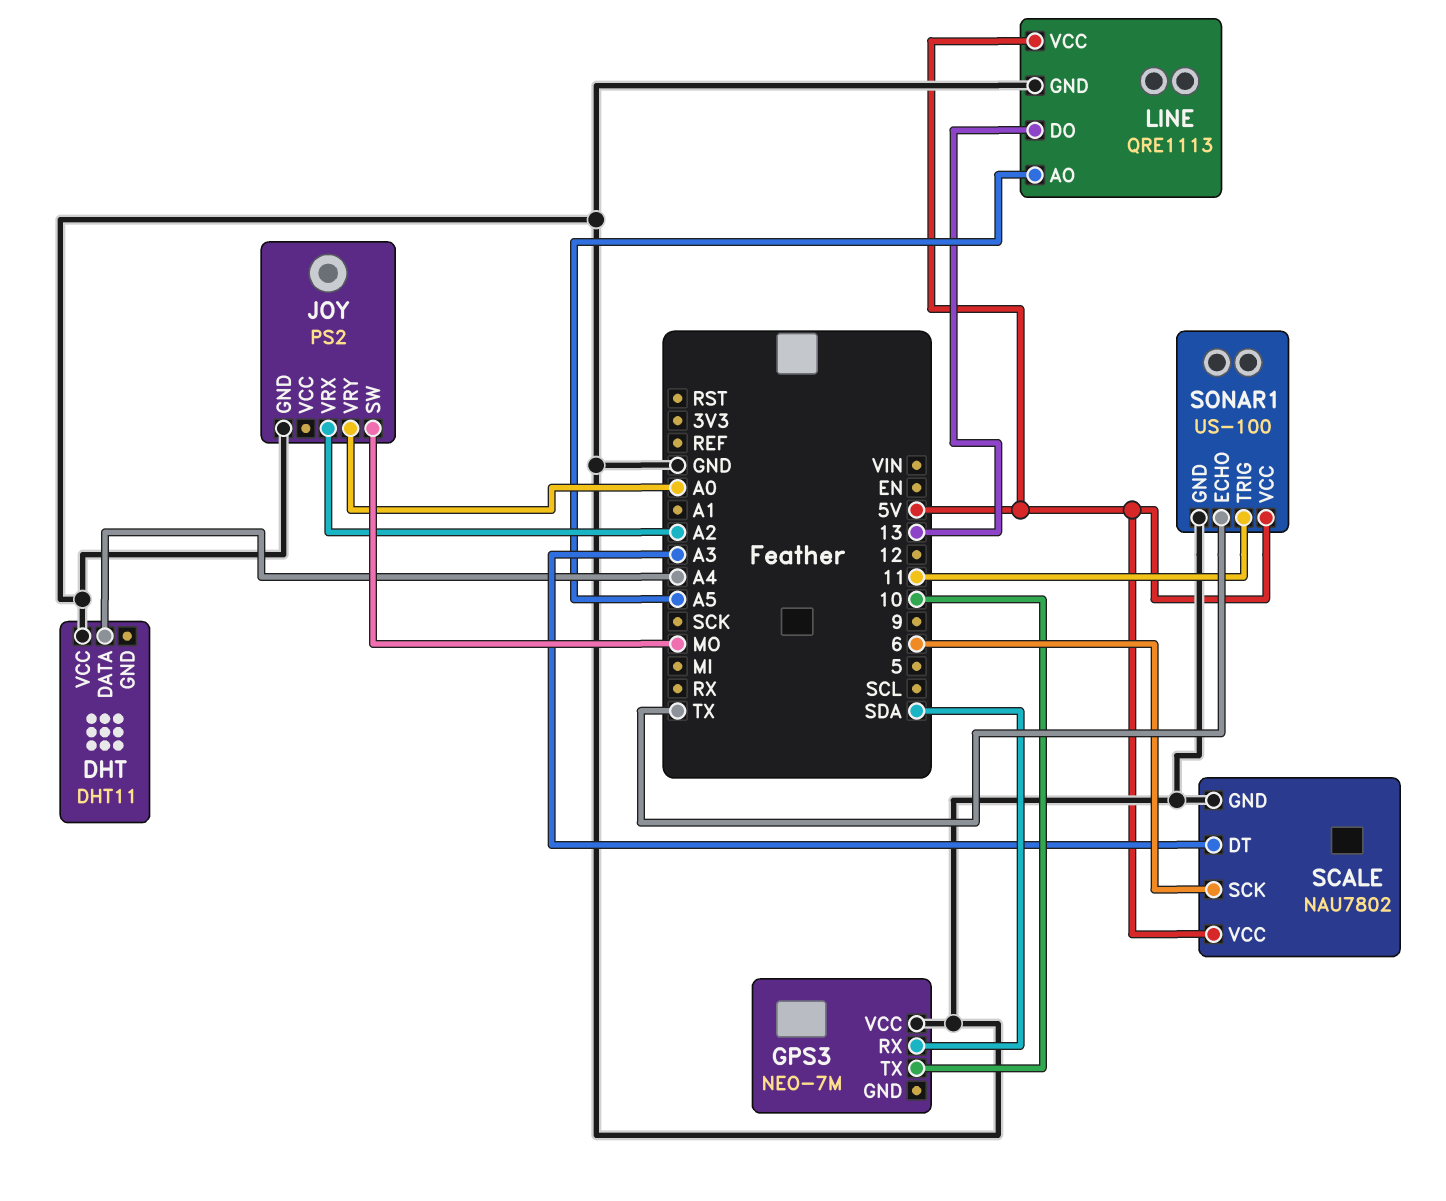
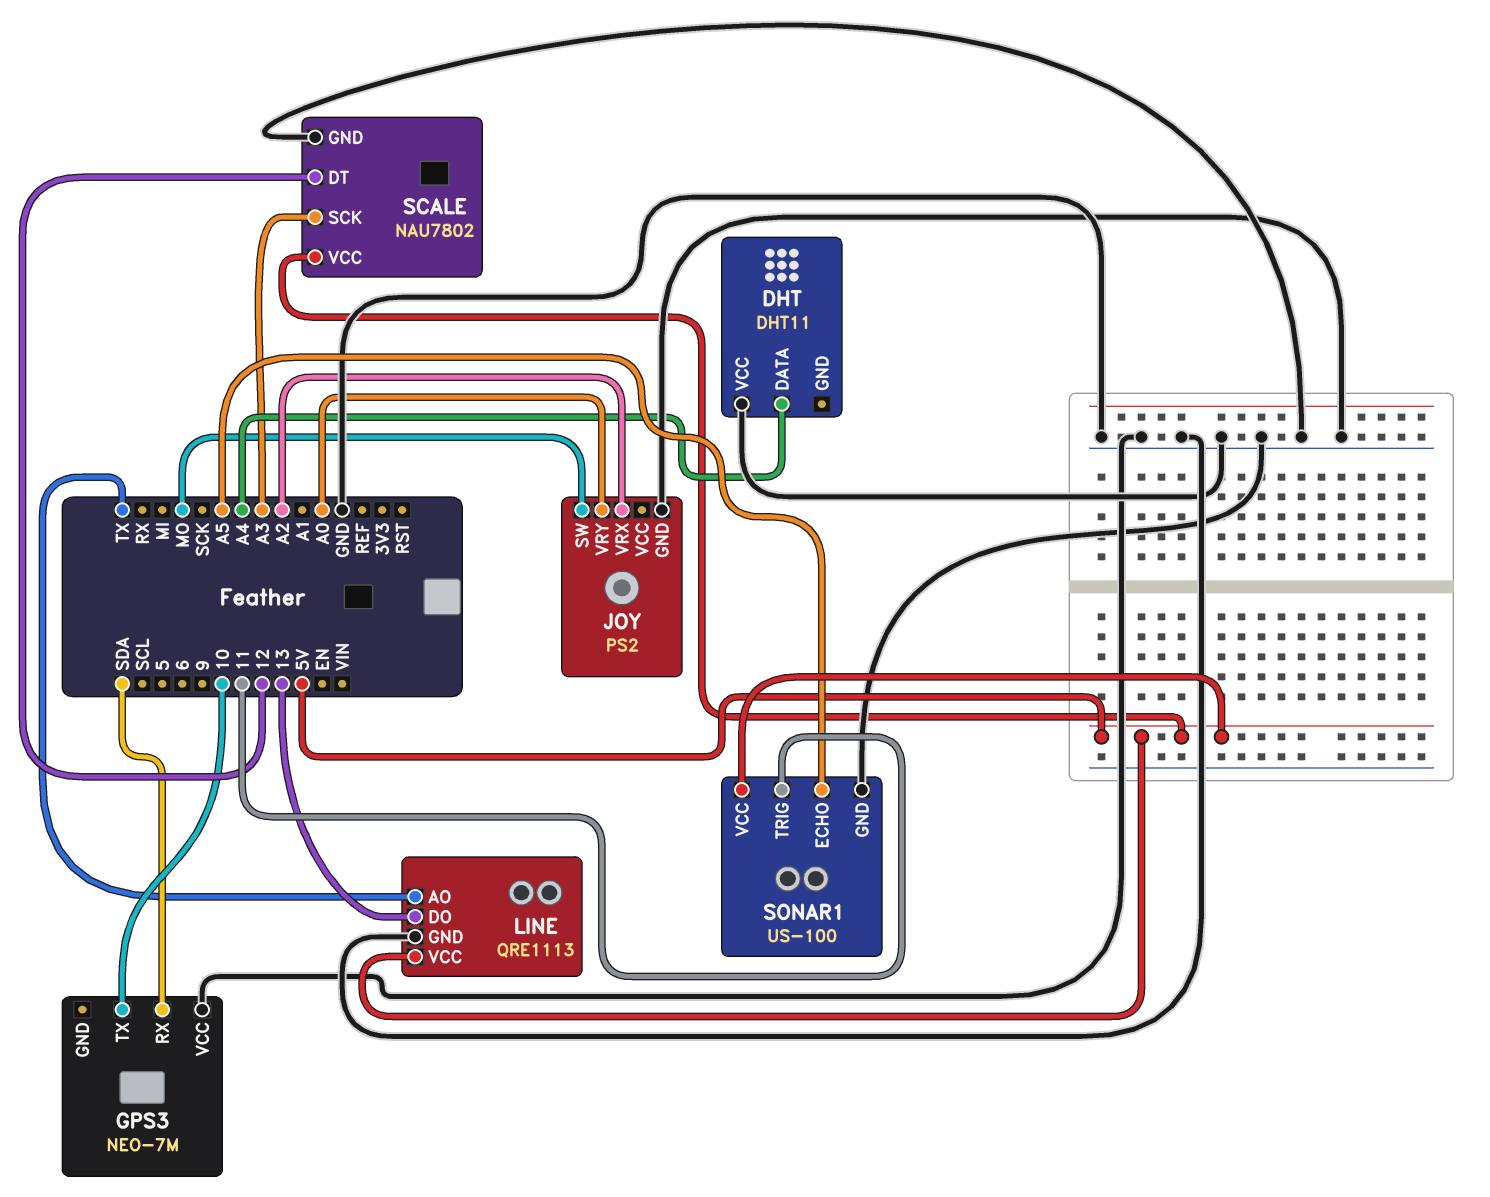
LINE pin AO: A5 -> TX
SCALE pin DT: A3 -> 12
SCALE pin SCK: 6 -> A3
SONAR1 pin ECHO: TX -> A5

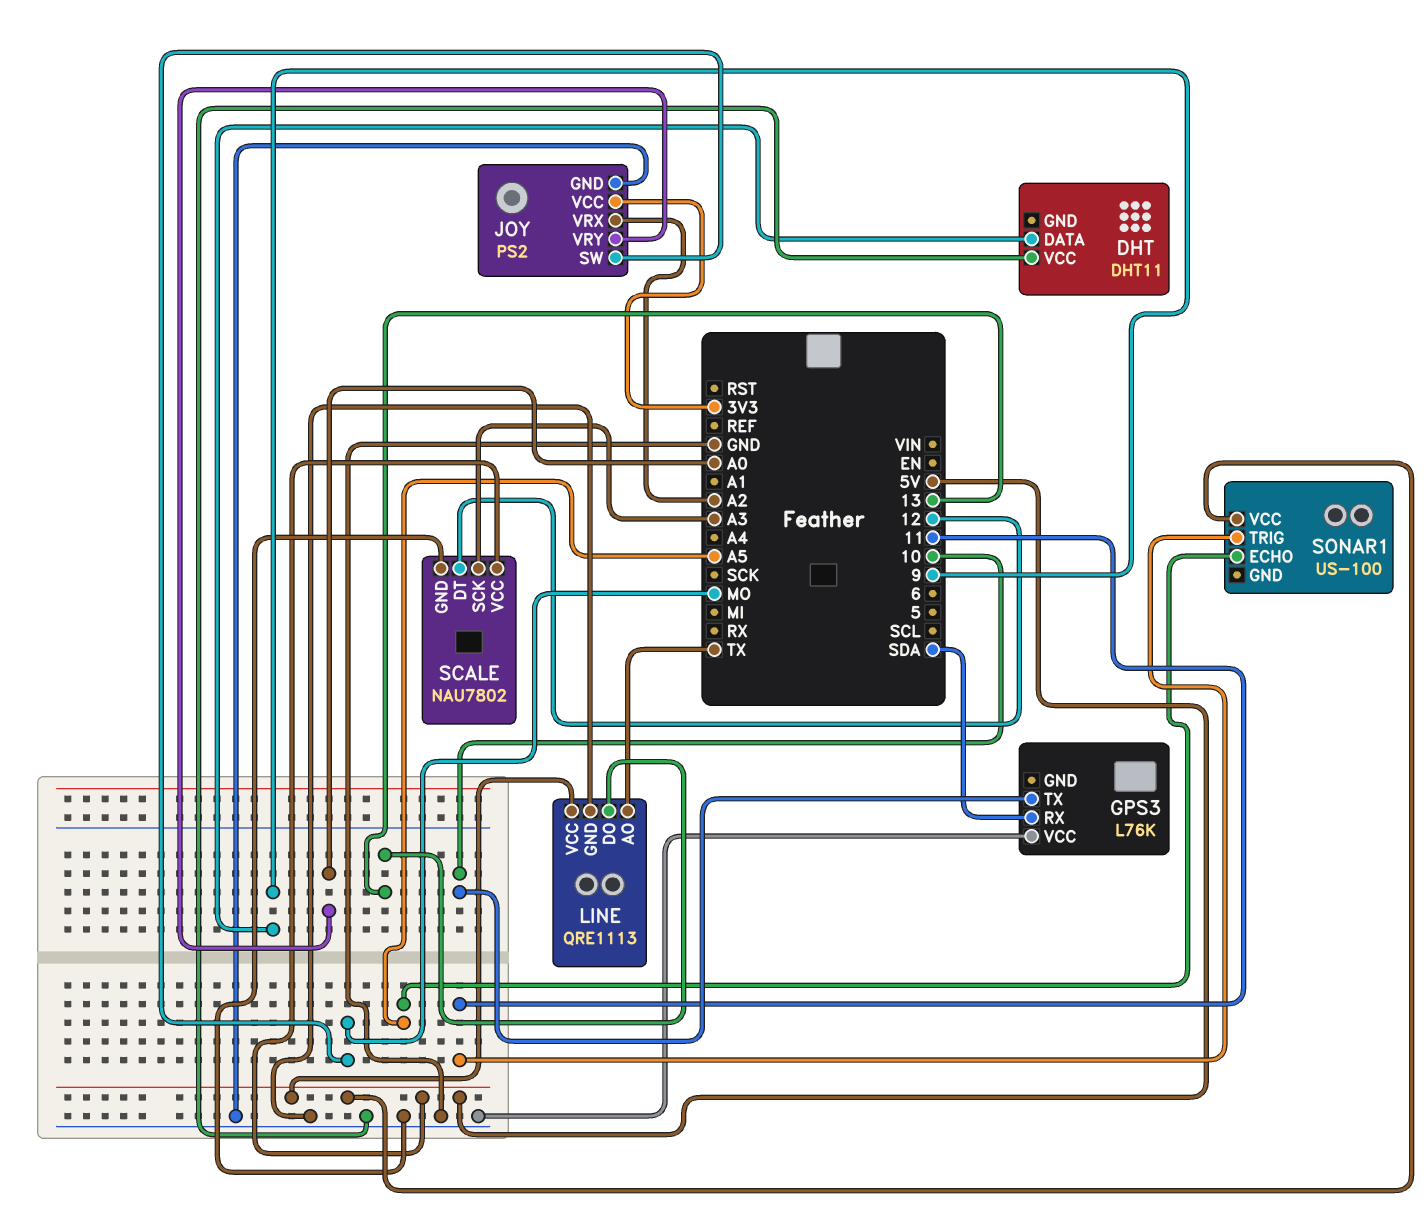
DHT pin DATA: A4 -> 9
GPS3: NEO-7M -> L76K
JOY pin VCC: none -> 3V3
SONAR1 pin GND: GND -> none

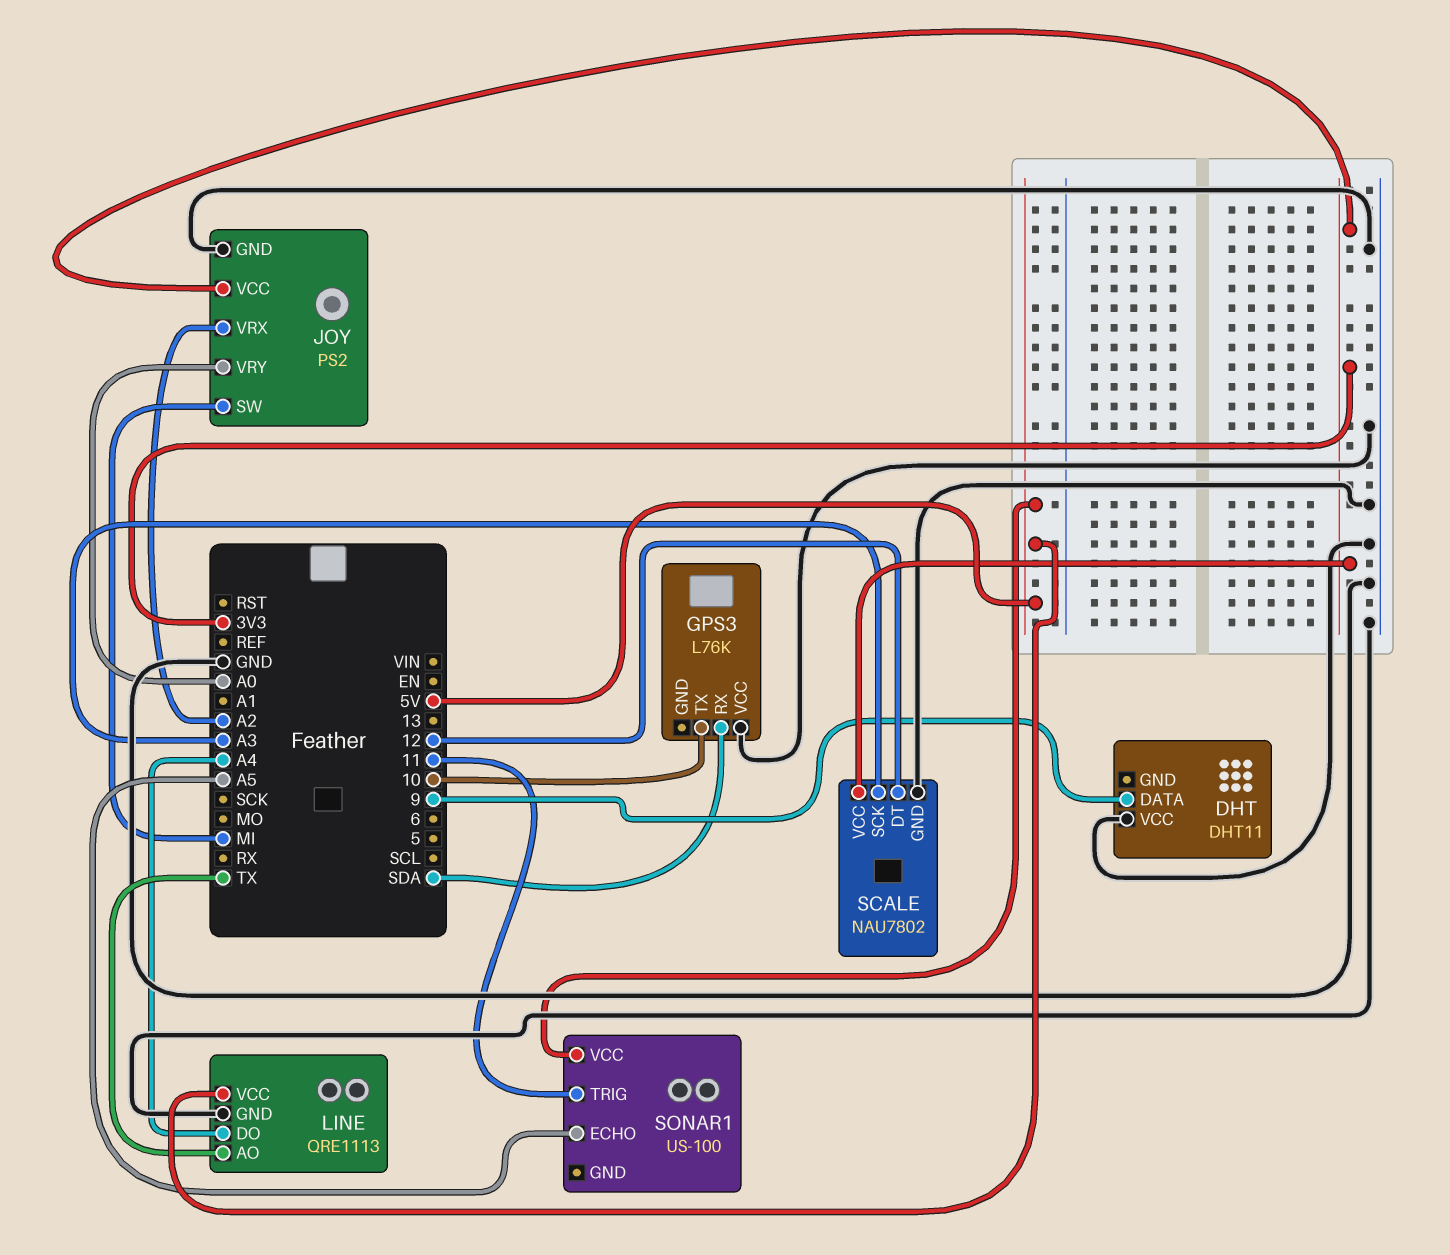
JOY pin SW: MO -> MI
LINE pin DO: 13 -> A4
SCALE pin VCC: 5V -> 3V3

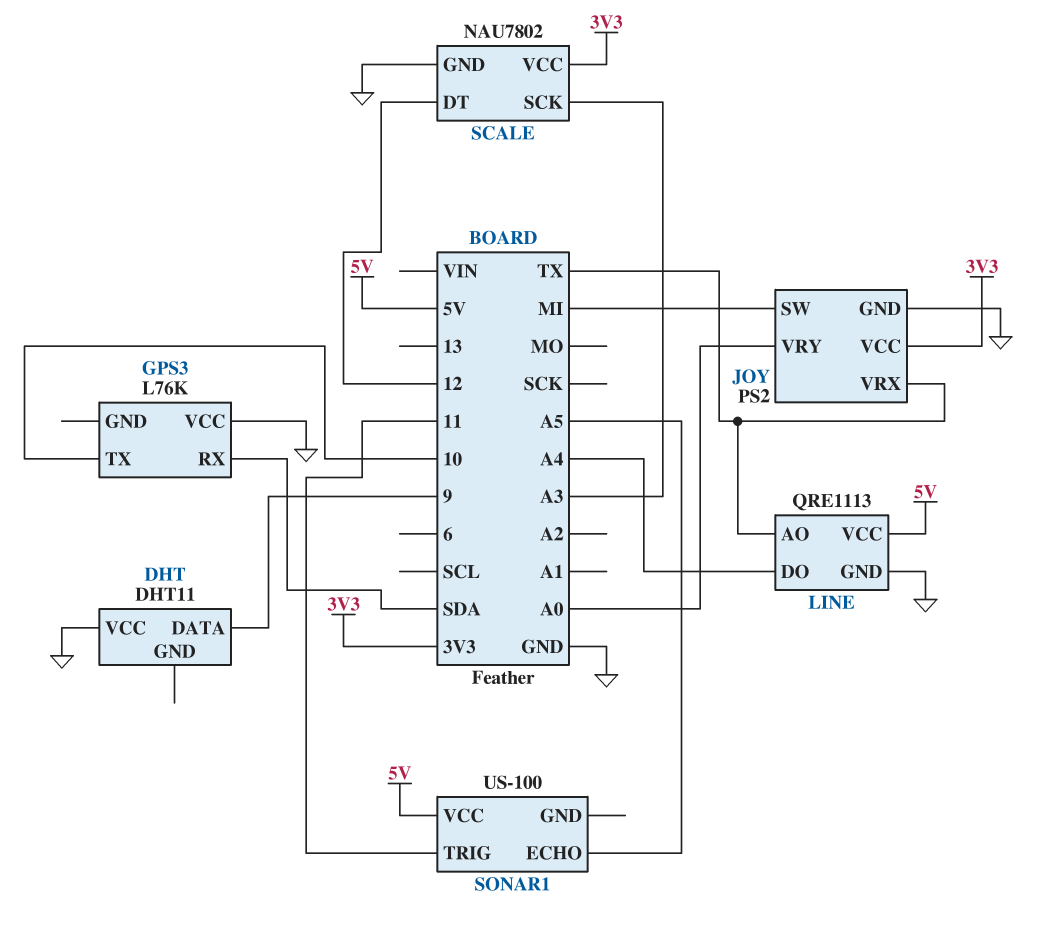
JOY pin VRX: A2 -> TX

